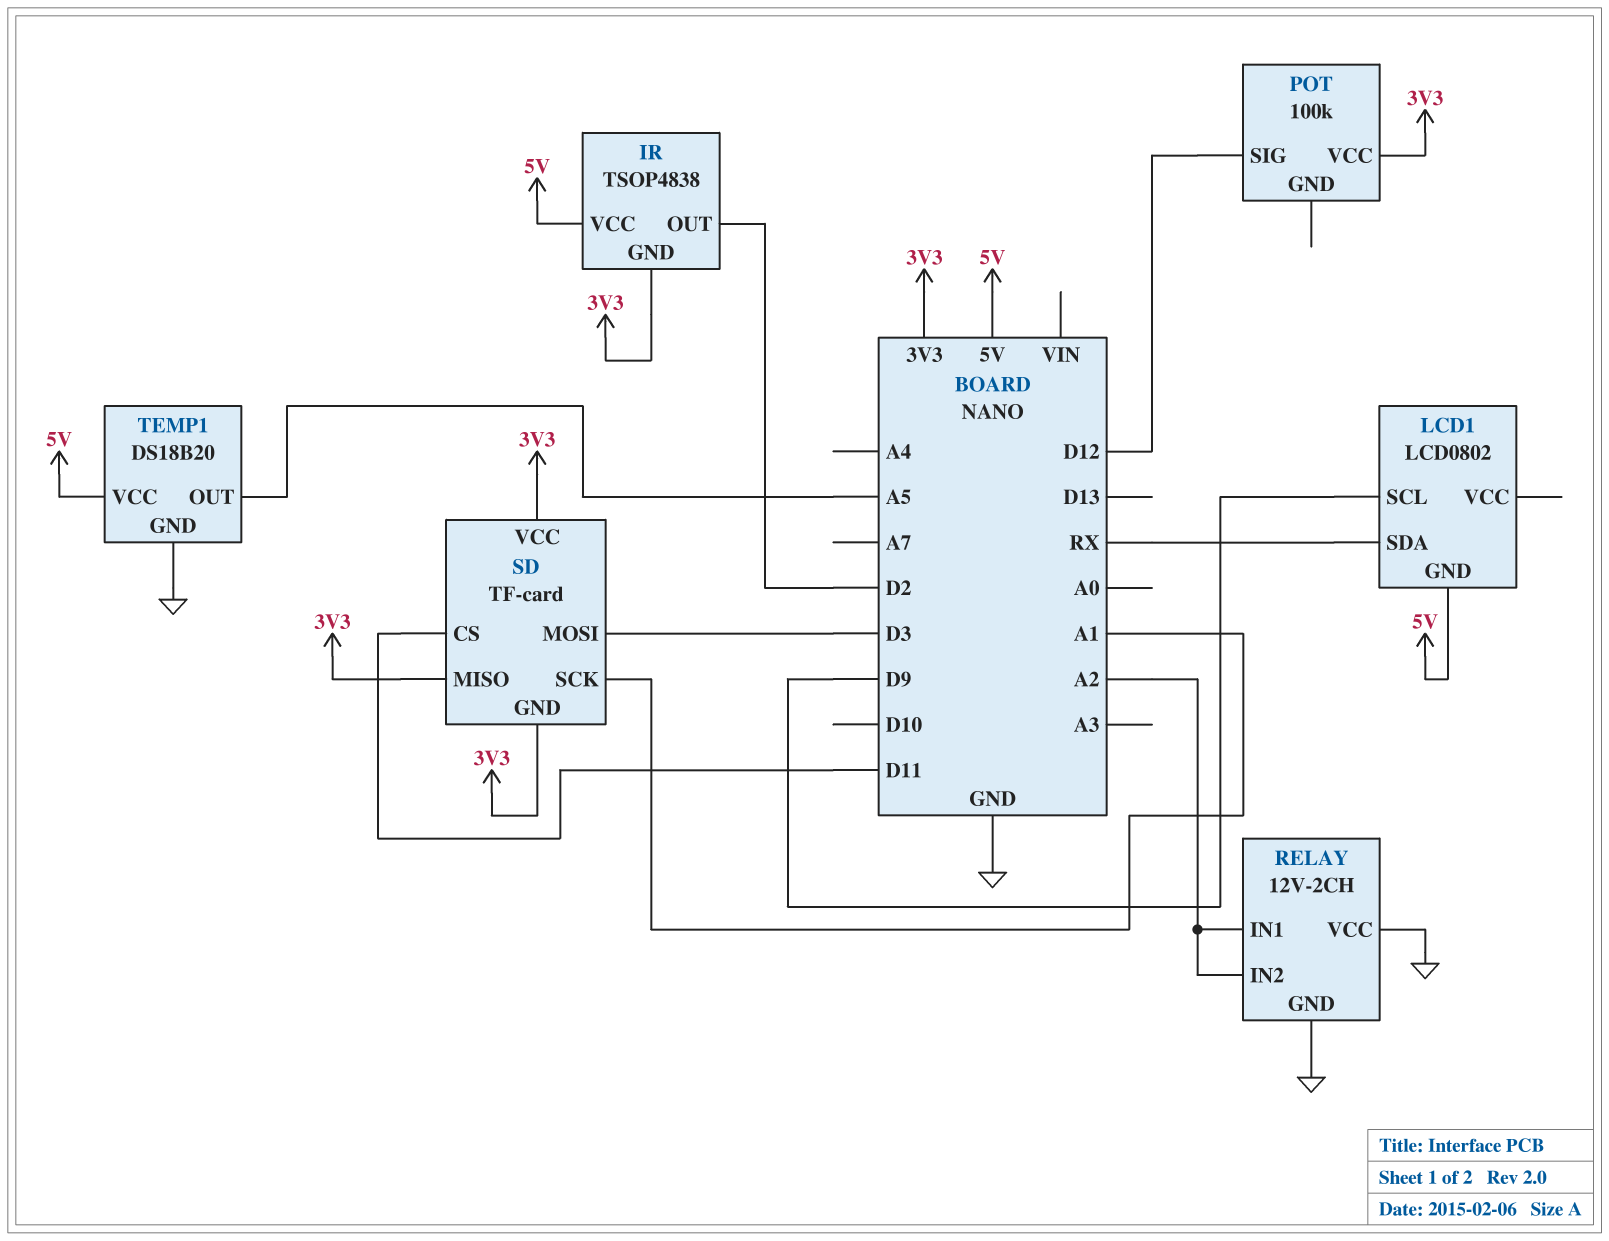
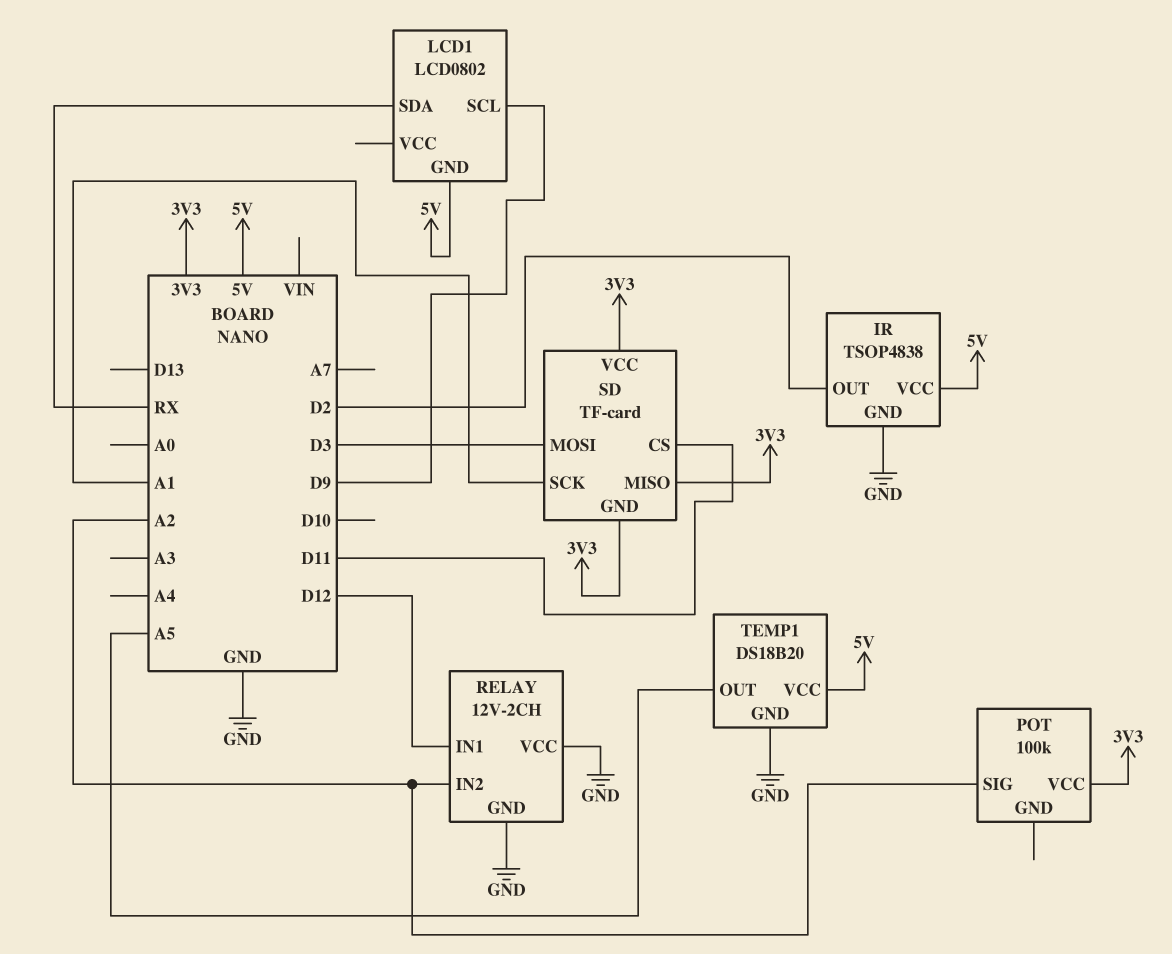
IR pin GND: 3V3 -> GND
POT pin SIG: D12 -> A2
RELAY pin IN1: A2 -> D12

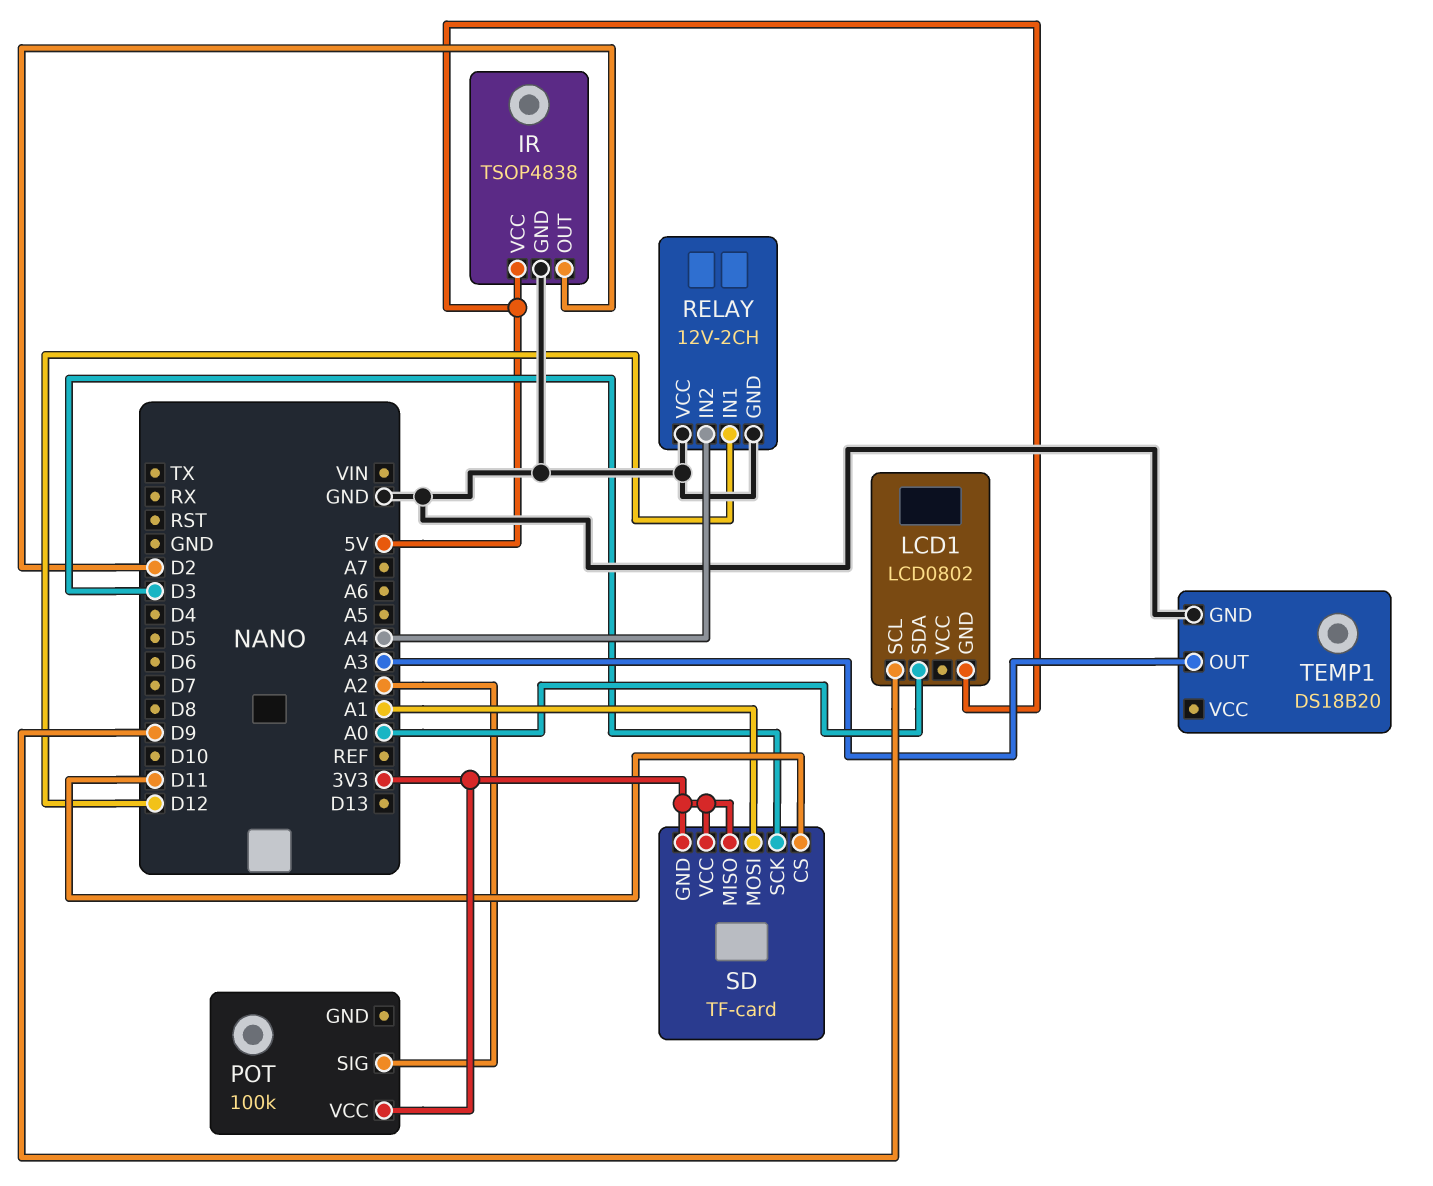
LCD1 pin SDA: RX -> A0
RELAY pin IN2: A2 -> A4
SD pin MOSI: D3 -> A1
SD pin SCK: A1 -> D3
TEMP1 pin OUT: A5 -> A3
TEMP1 pin VCC: 5V -> none

